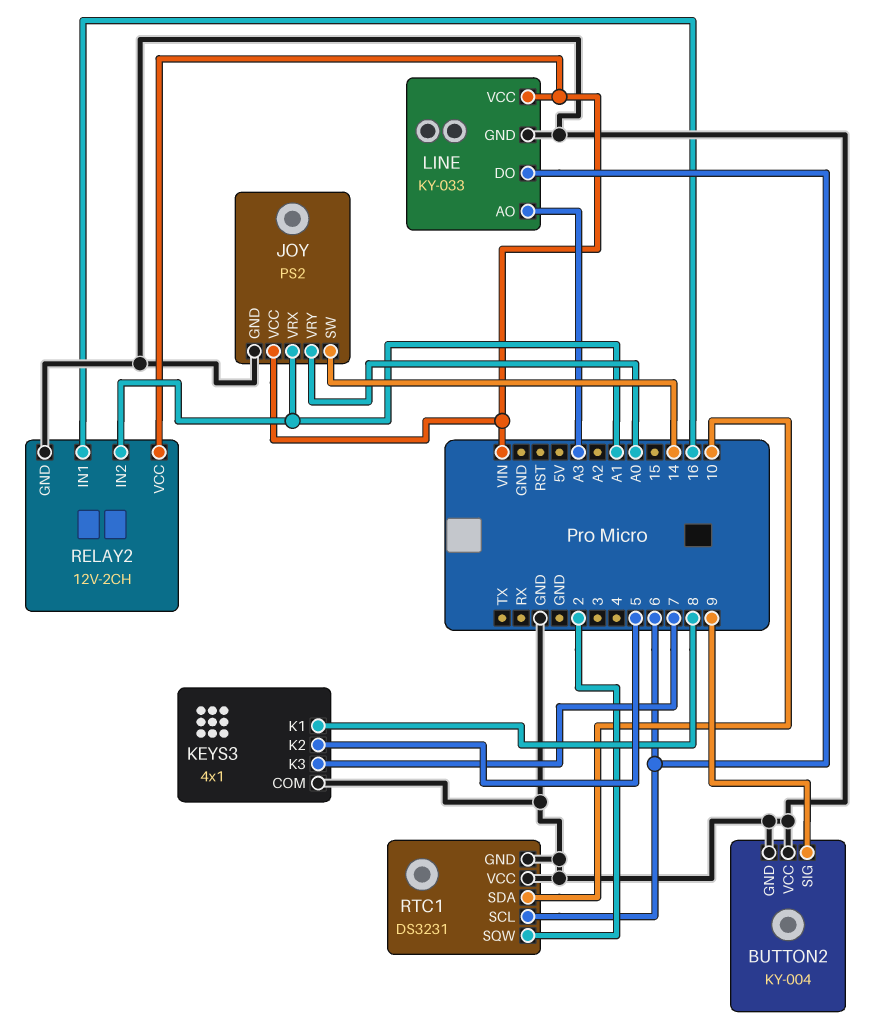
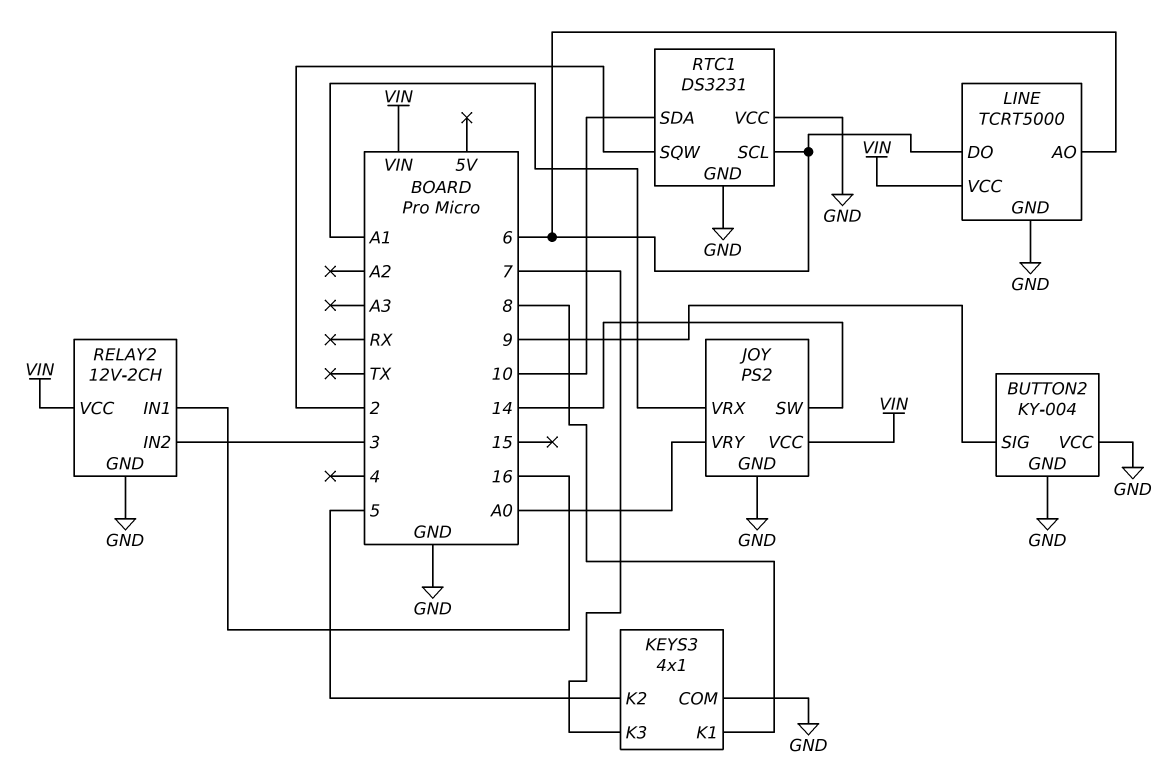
LINE: KY-033 -> TCRT5000
LINE pin AO: A3 -> 6
RELAY2 pin IN2: A1 -> 3

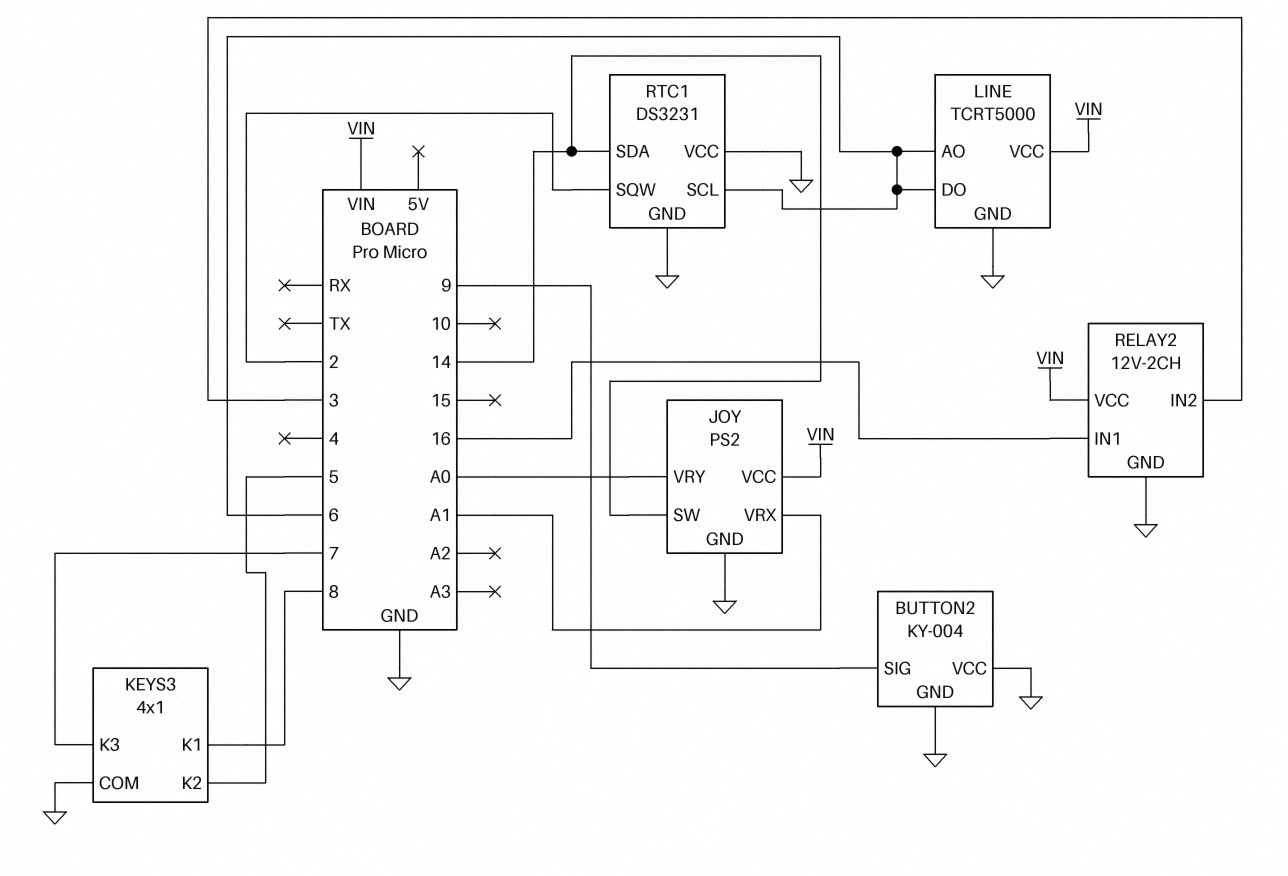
RTC1 pin SDA: 10 -> 14

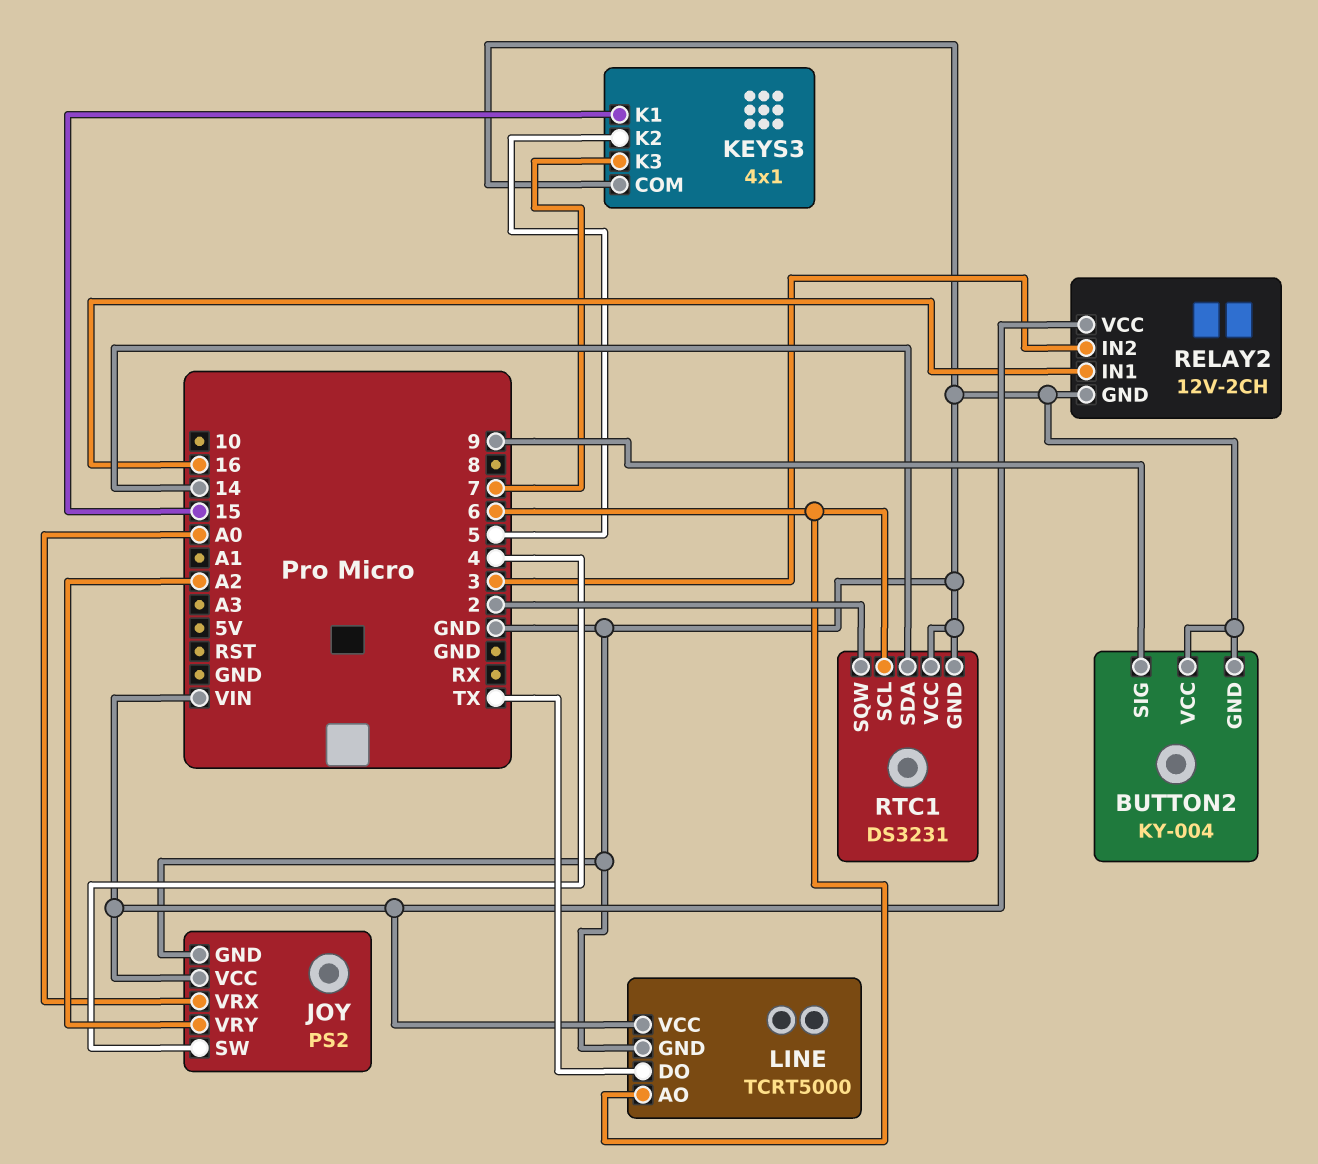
JOY pin SW: 14 -> 4
JOY pin VRX: A1 -> A0
JOY pin VRY: A0 -> A2
KEYS3 pin K1: 8 -> 15
LINE pin DO: 6 -> TX

